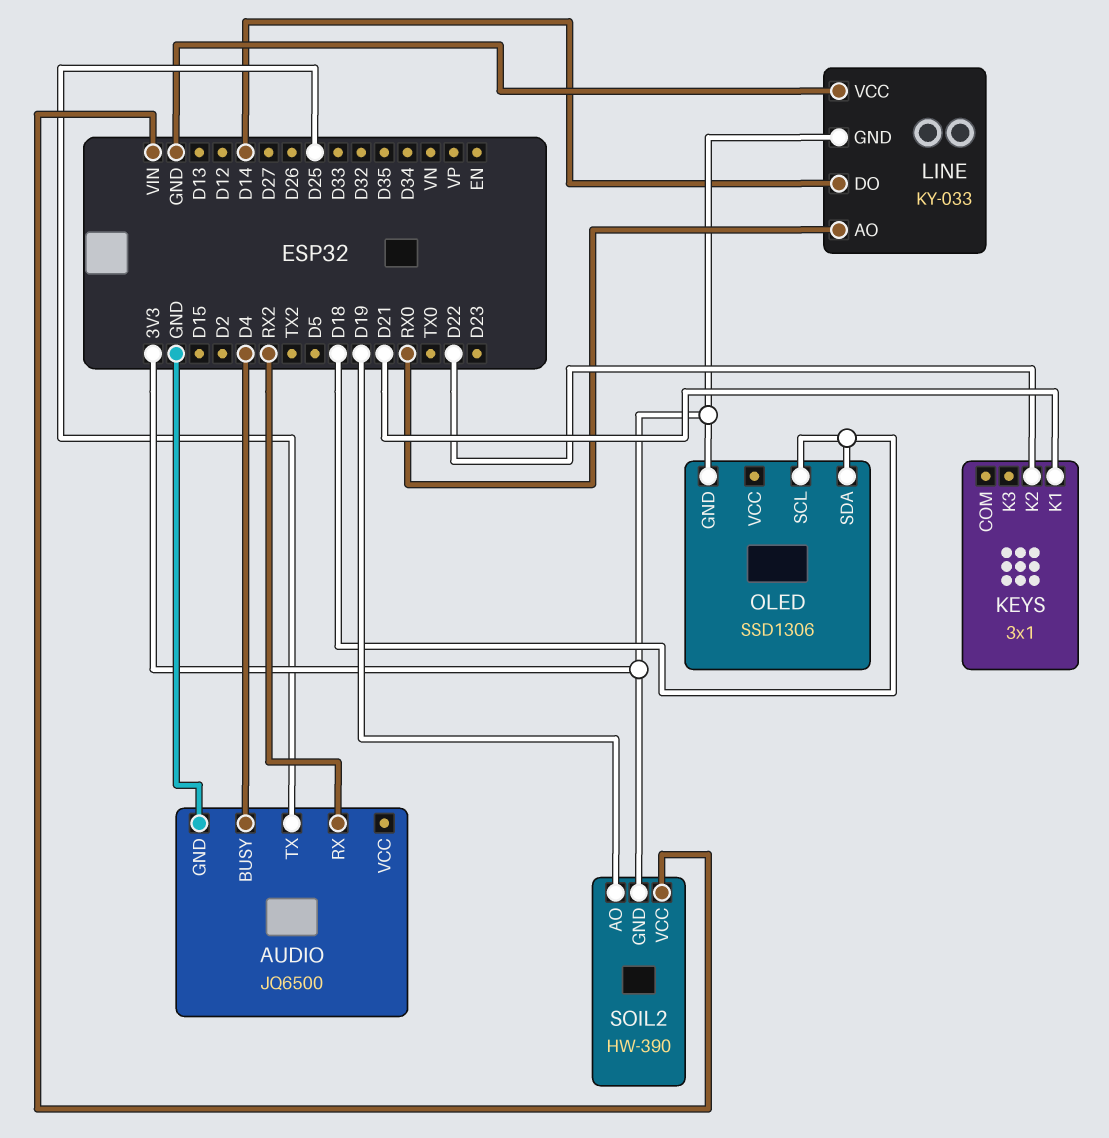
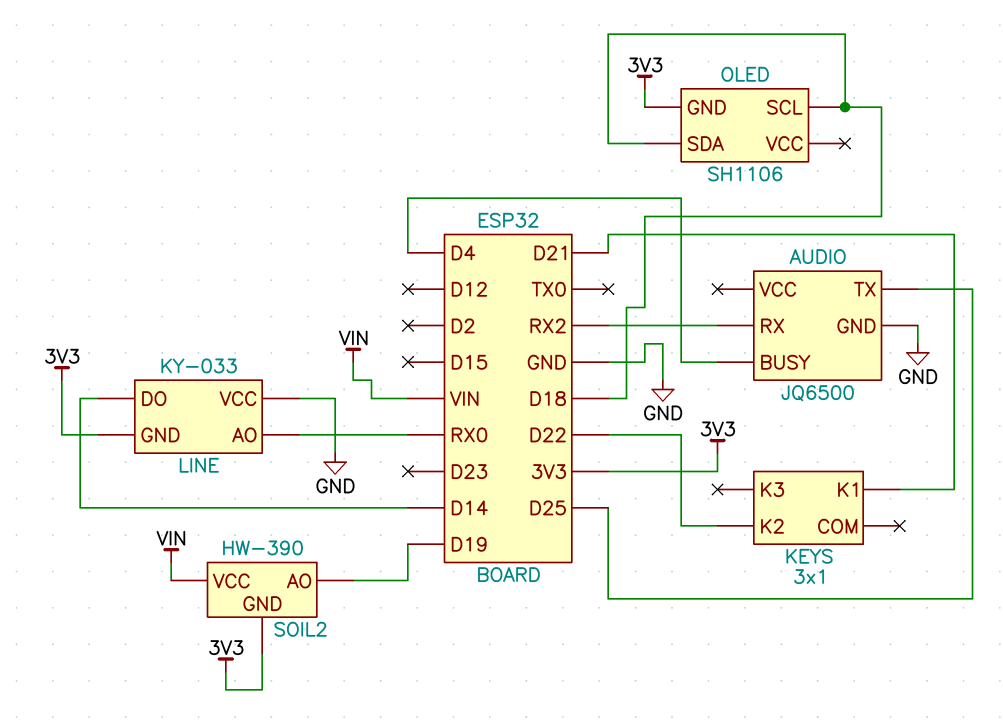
OLED: SSD1306 -> SH1106

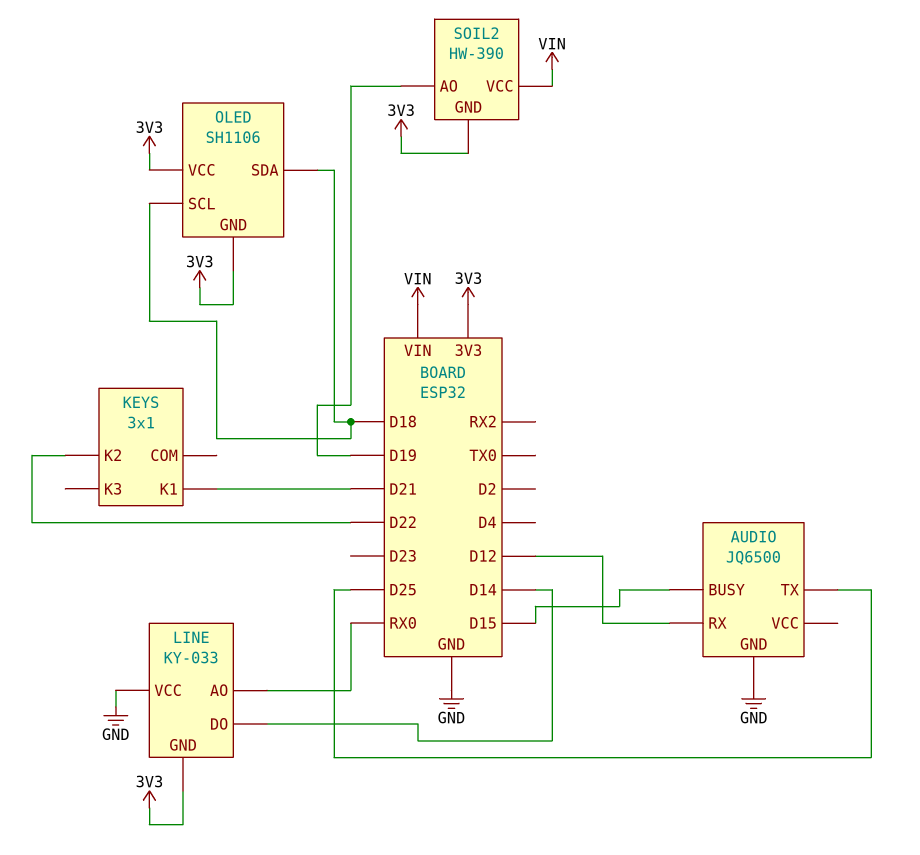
AUDIO pin BUSY: D4 -> D15
AUDIO pin RX: RX2 -> D12
OLED pin VCC: none -> 3V3

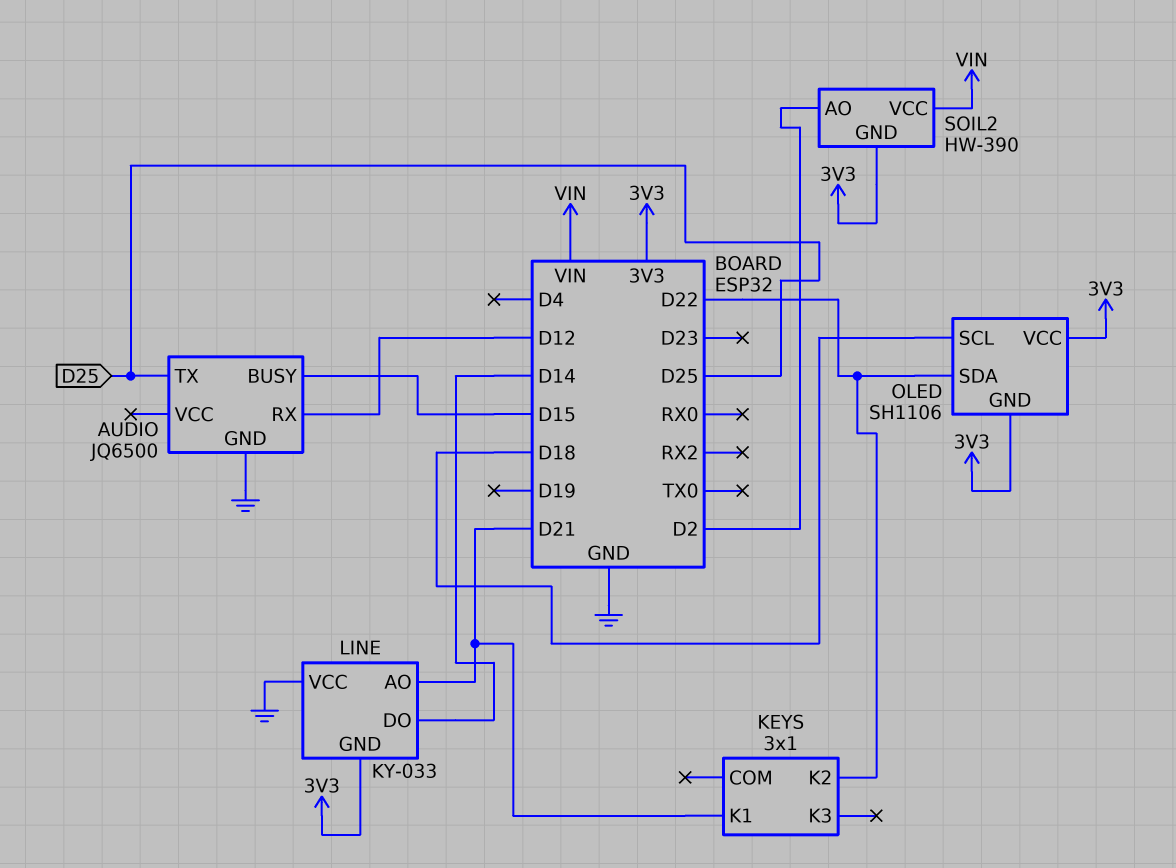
LINE pin AO: RX0 -> D21
OLED pin SDA: D18 -> D22
SOIL2 pin AO: D19 -> D2

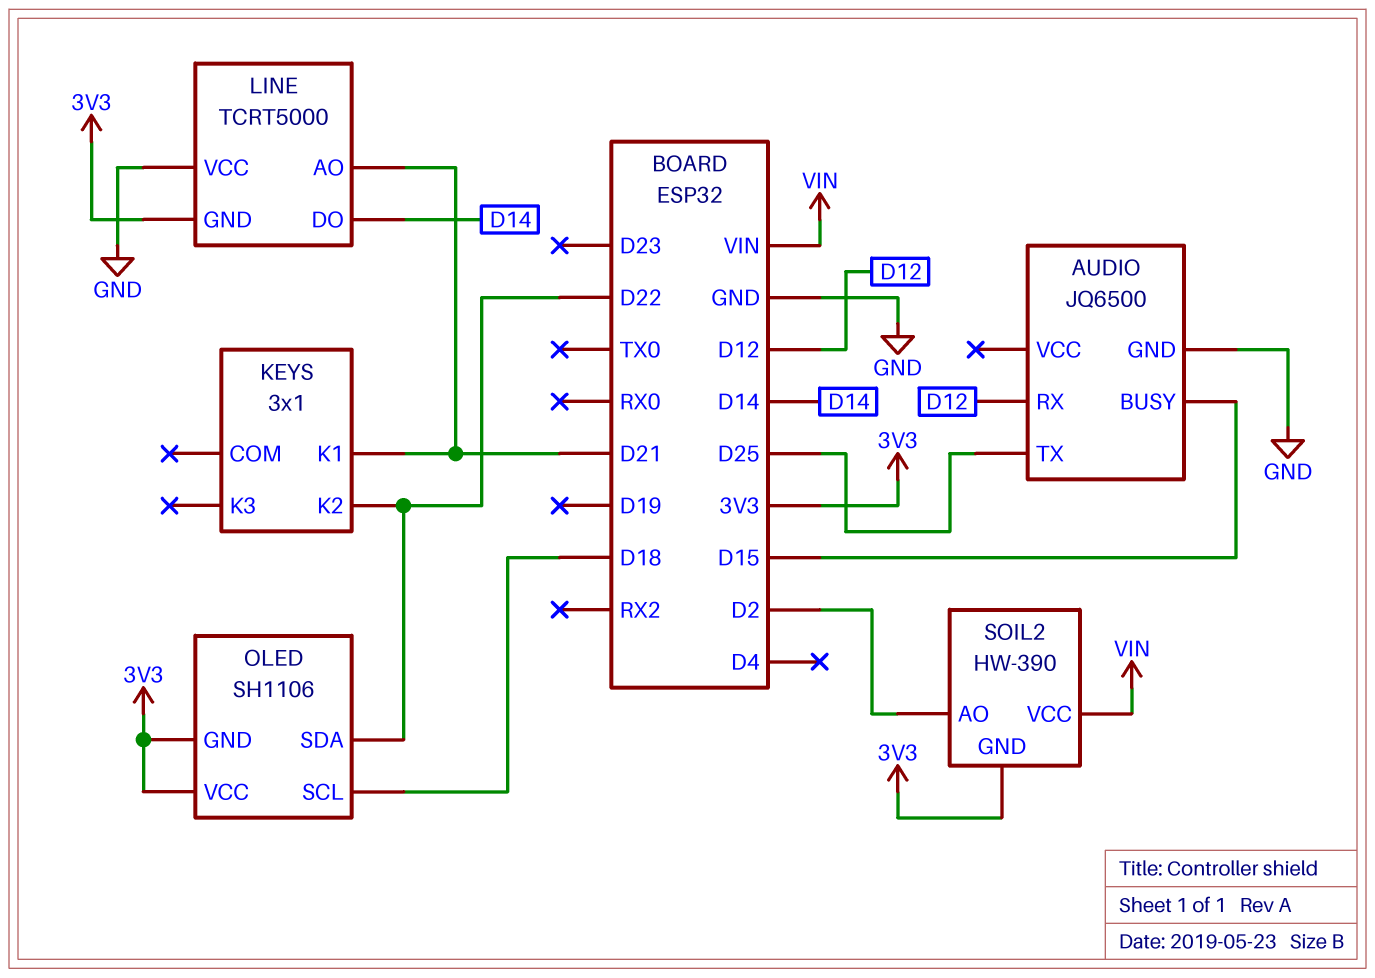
LINE: KY-033 -> TCRT5000

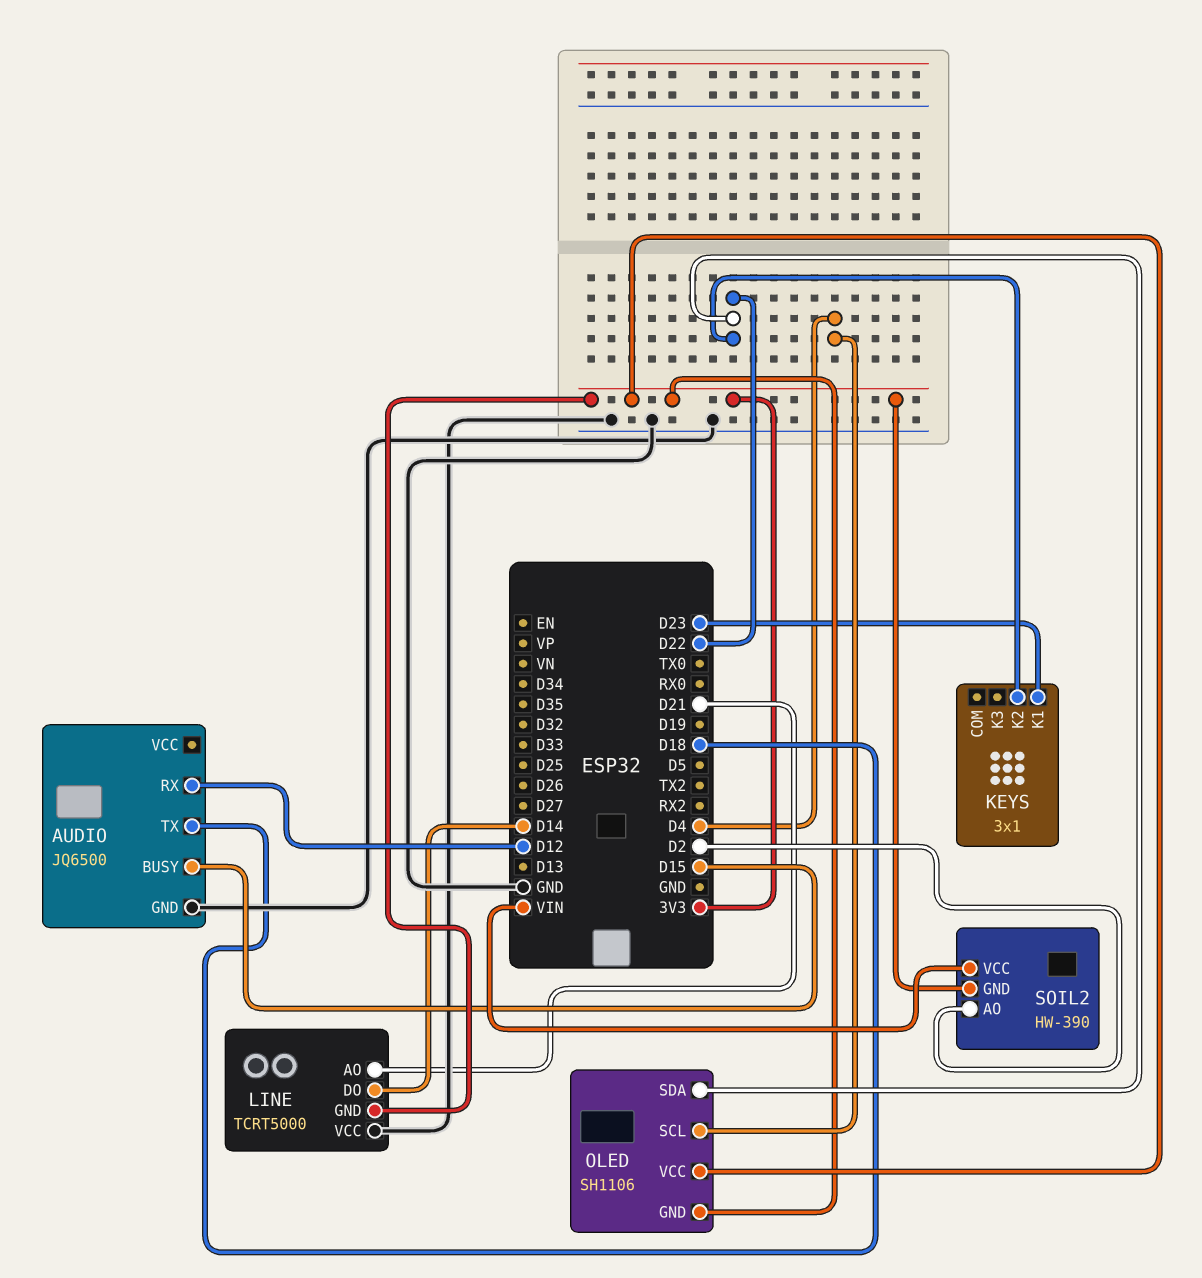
AUDIO pin TX: D25 -> D18
KEYS pin K1: D21 -> D23
OLED pin SCL: D18 -> D4

